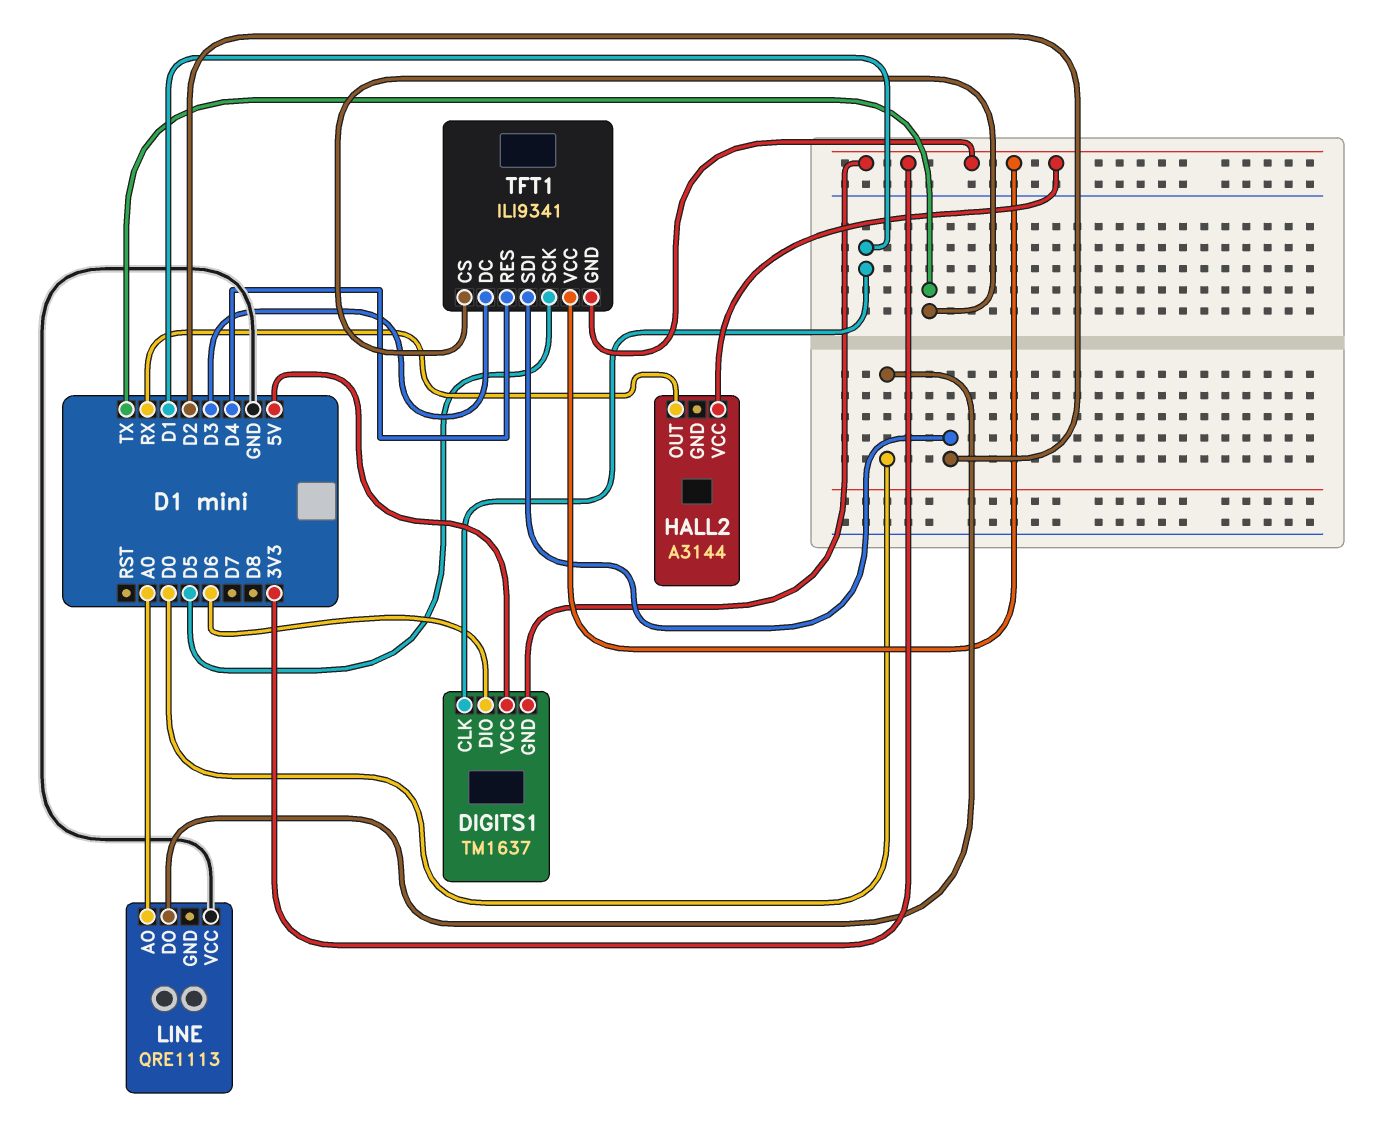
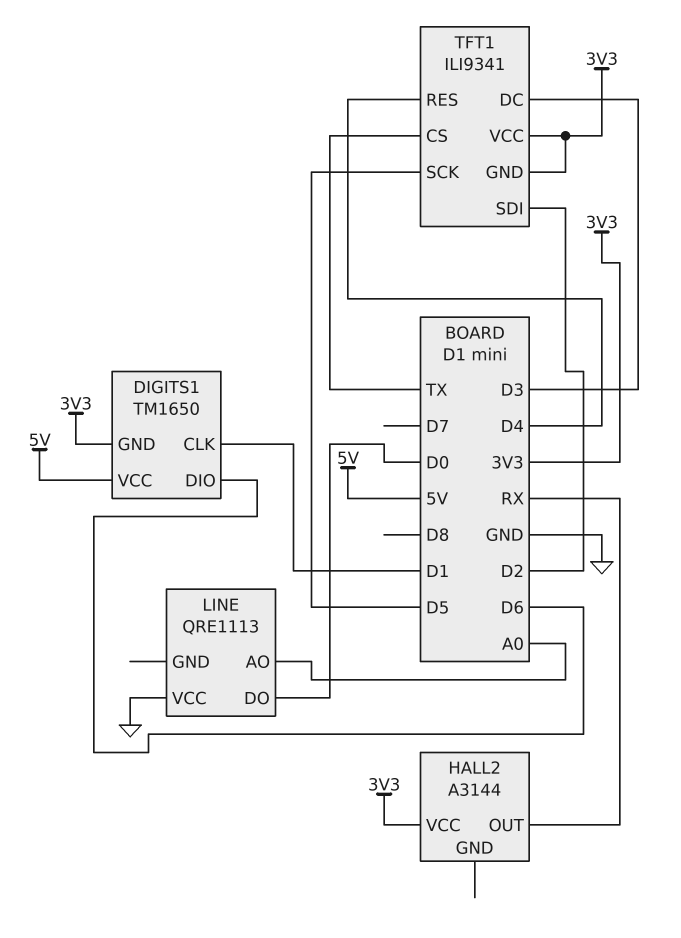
DIGITS1: TM1637 -> TM1650

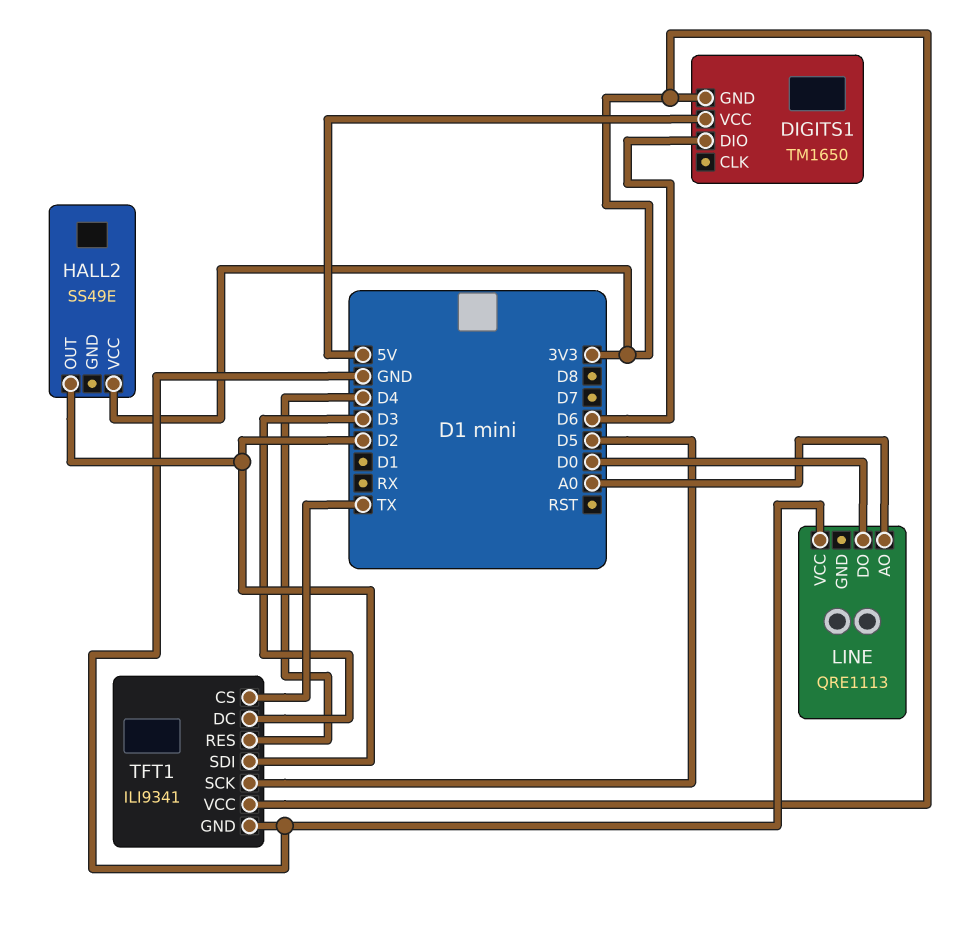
DIGITS1 pin CLK: D1 -> none
HALL2: A3144 -> SS49E
HALL2 pin OUT: RX -> D2
TFT1 pin GND: 3V3 -> GND

